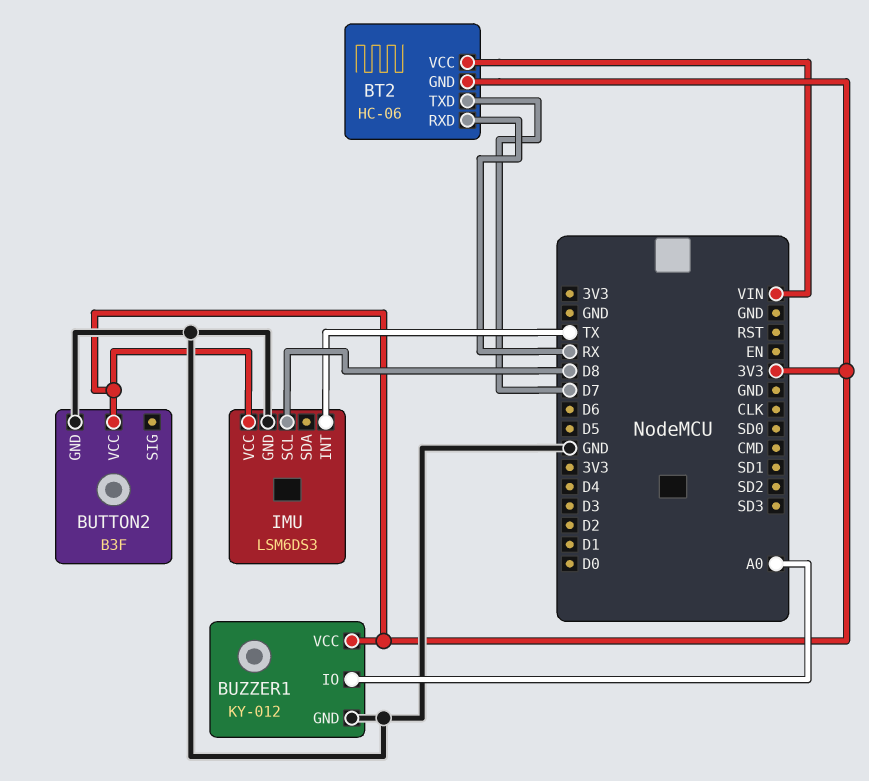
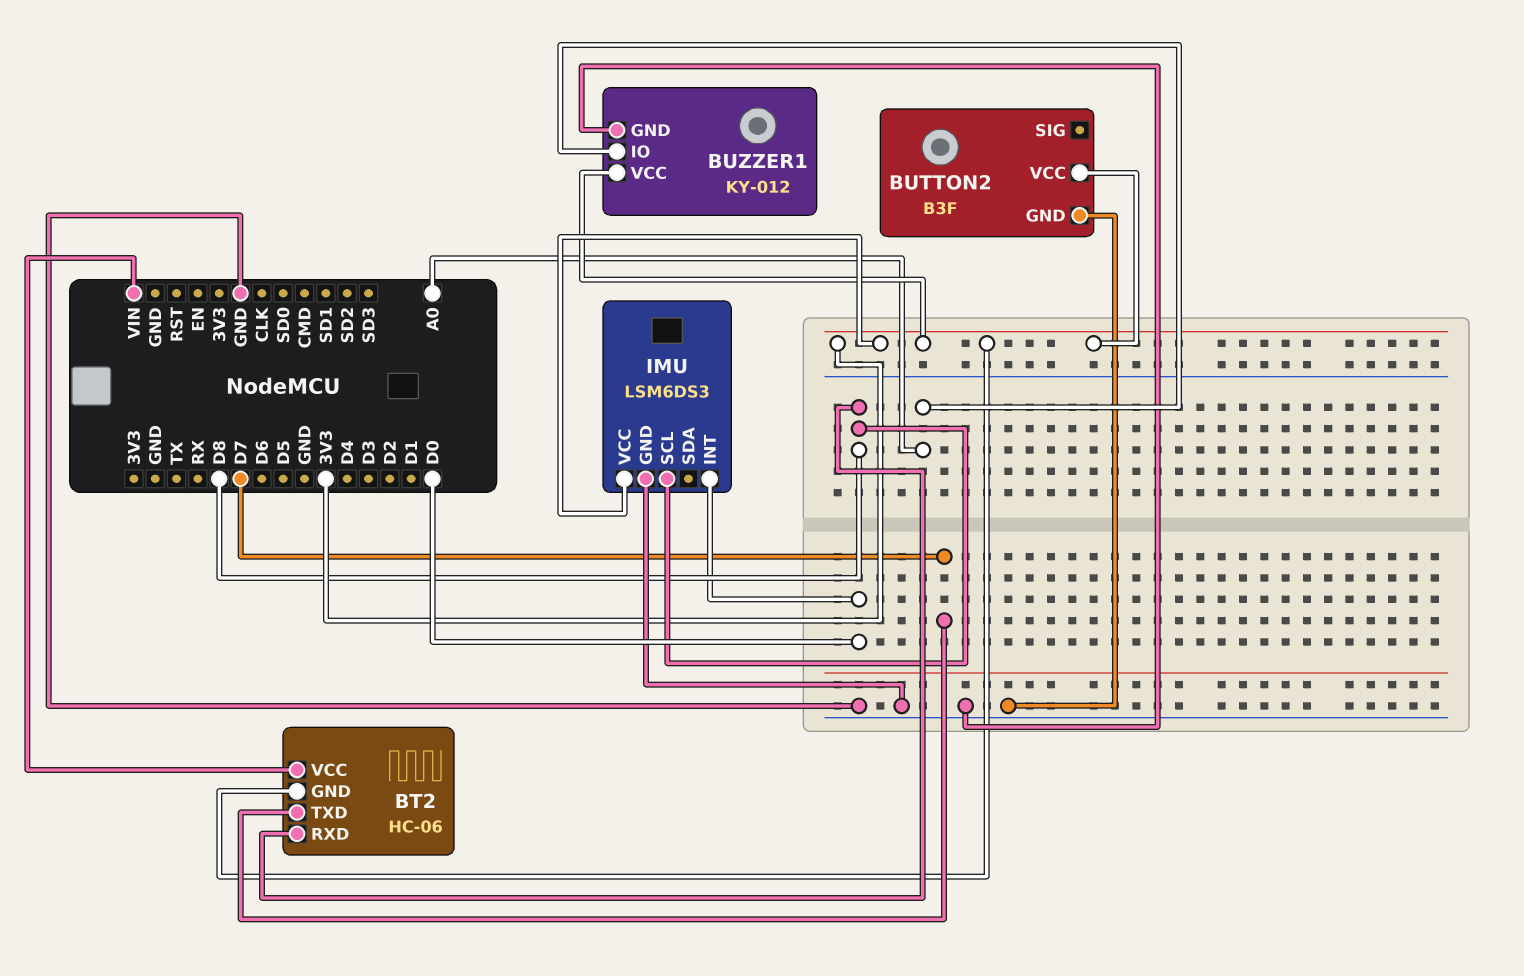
BT2 pin RXD: RX -> D8
IMU pin INT: TX -> D0

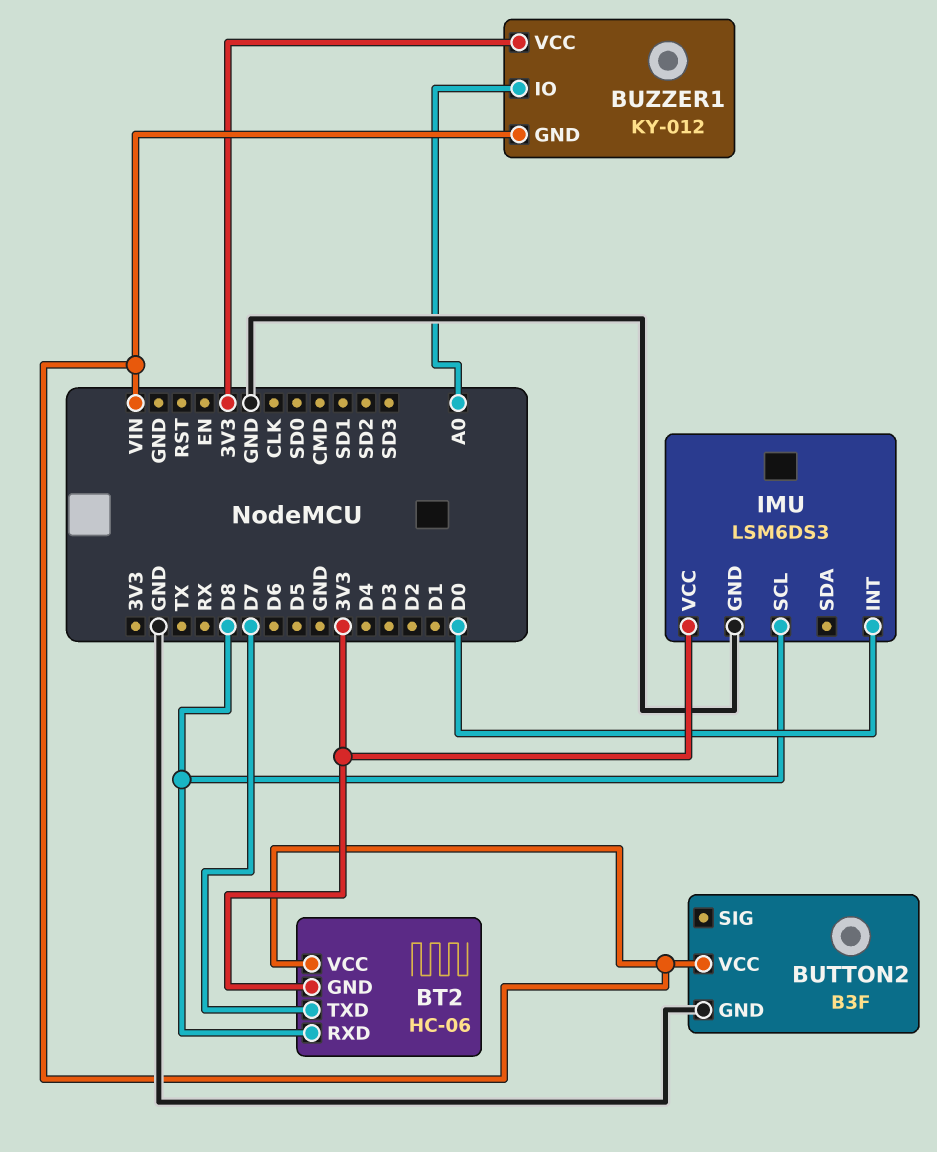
BUTTON2 pin VCC: 3V3 -> VIN
BUZZER1 pin GND: GND -> VIN

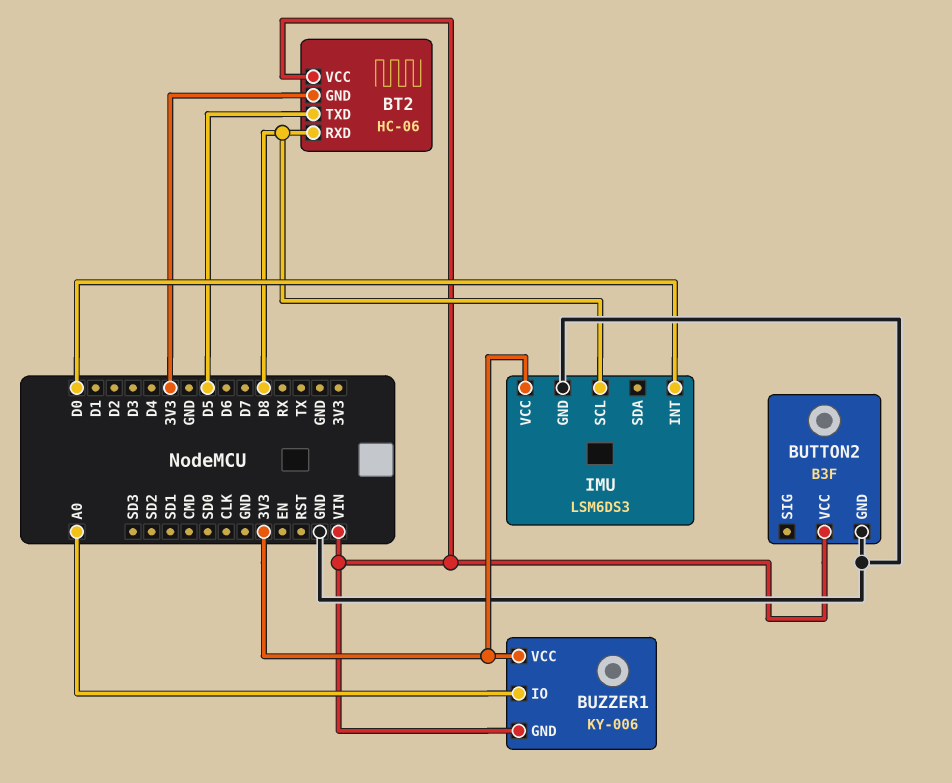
BT2 pin TXD: D7 -> D5
BUZZER1: KY-012 -> KY-006

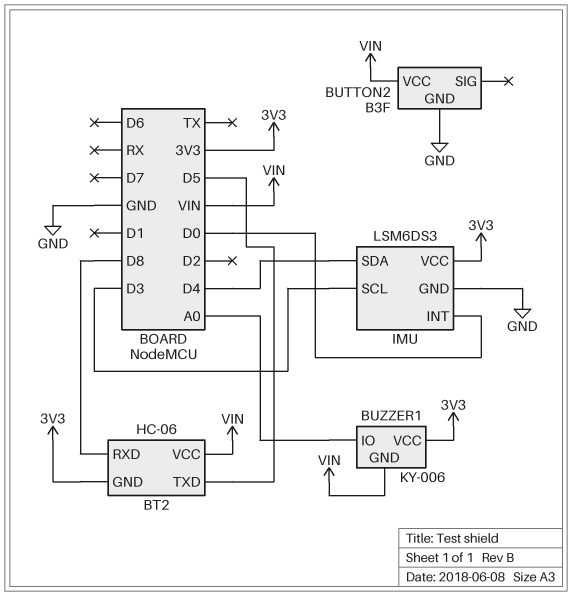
IMU pin SCL: D8 -> D3
IMU pin SDA: none -> D4

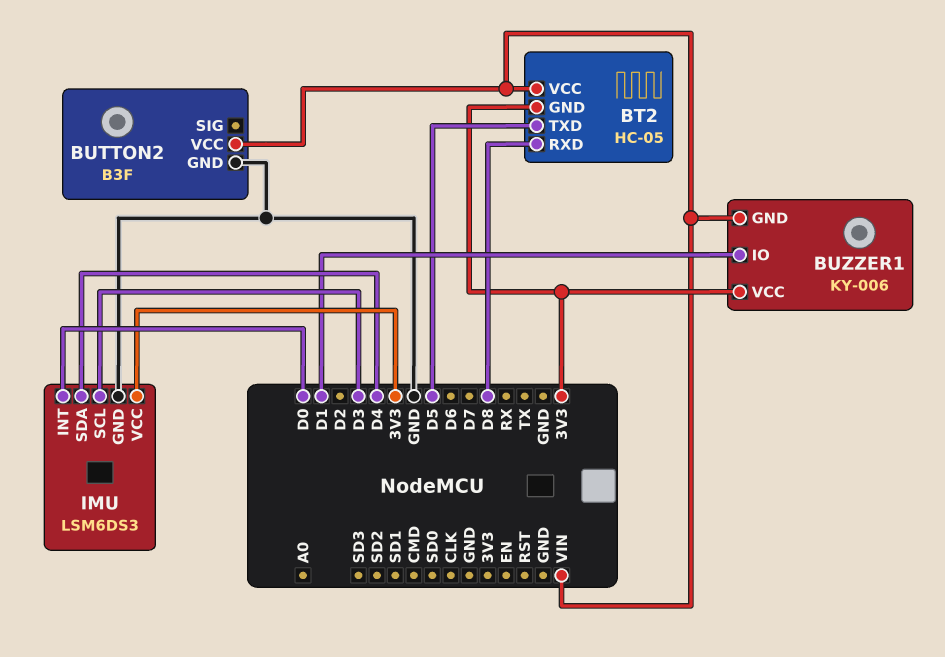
BT2: HC-06 -> HC-05
BUZZER1 pin IO: A0 -> D1

